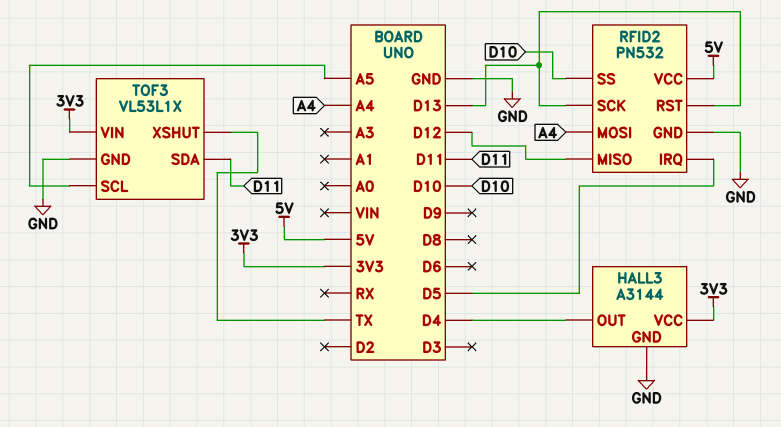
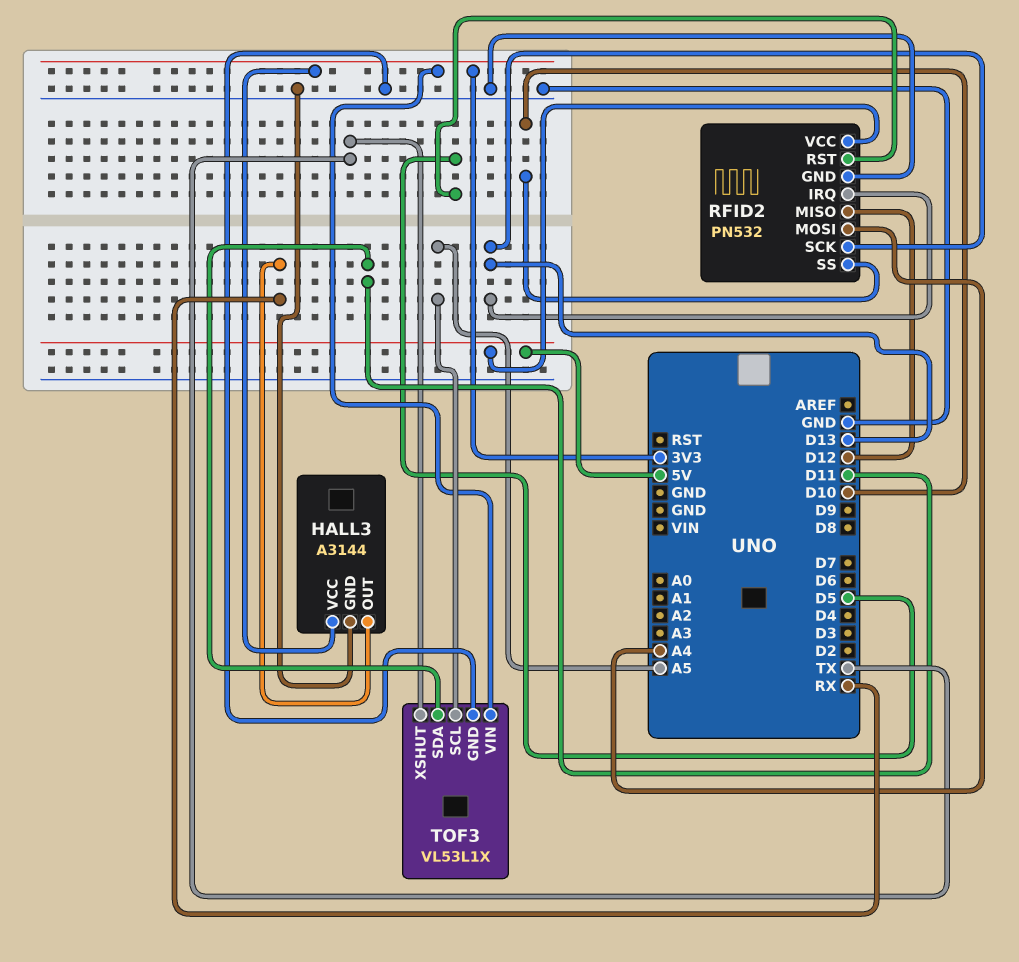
HALL3 pin OUT: D4 -> RX
RFID2 pin IRQ: D5 -> D13
RFID2 pin RST: D13 -> D5

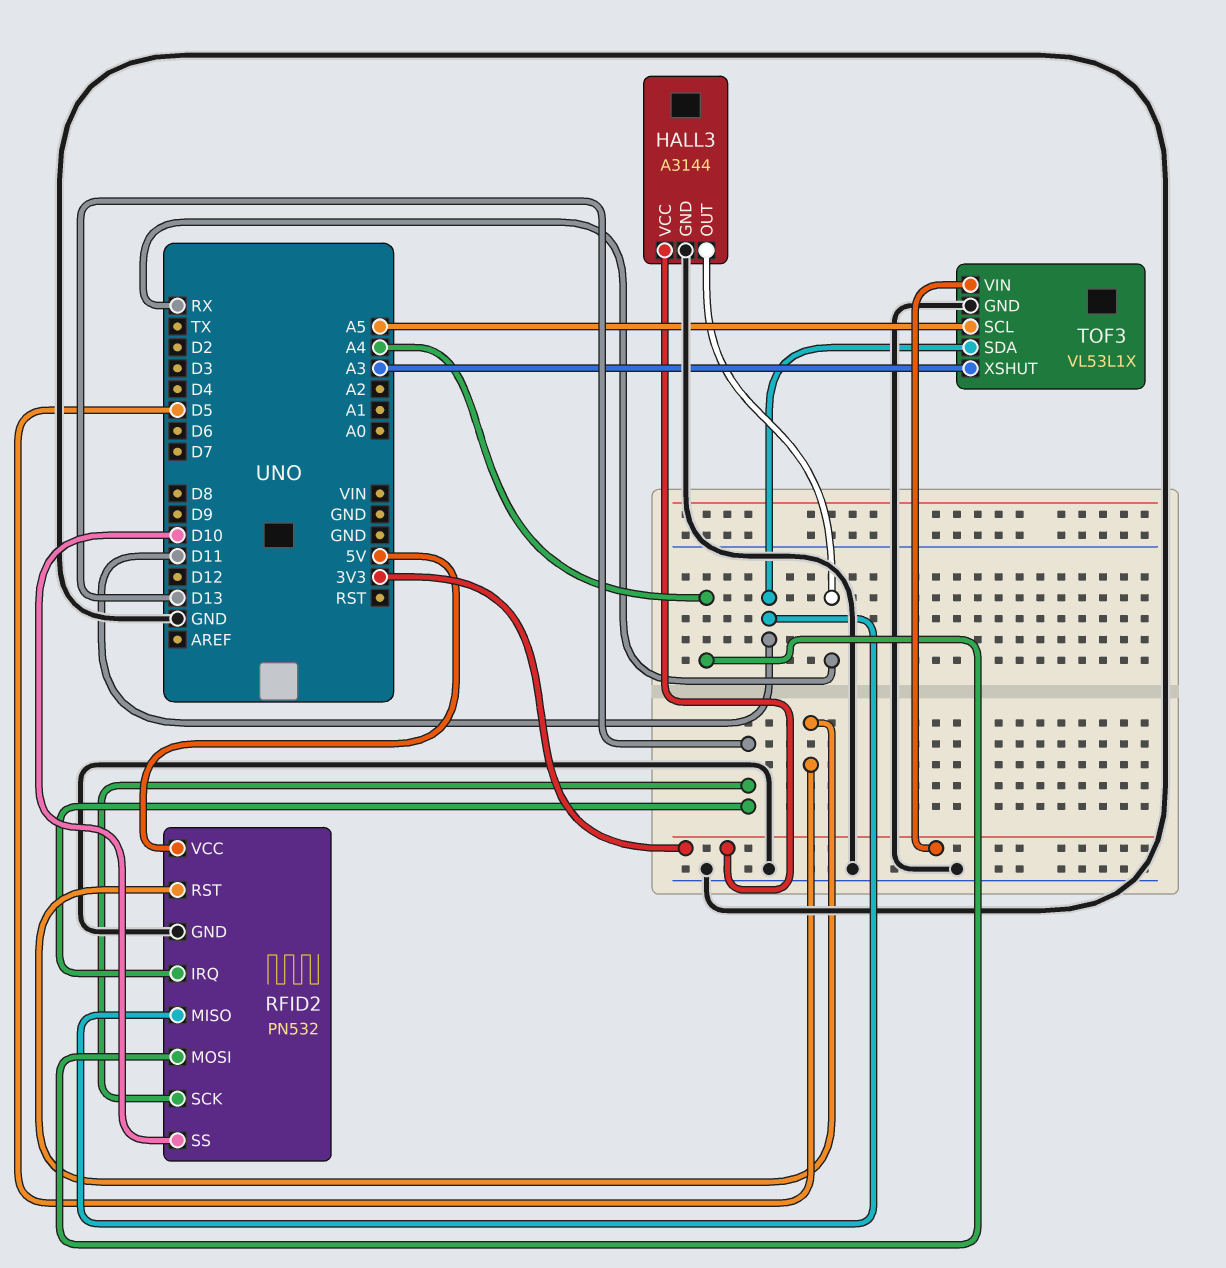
RFID2 pin MISO: D12 -> D11
TOF3 pin XSHUT: TX -> A3

